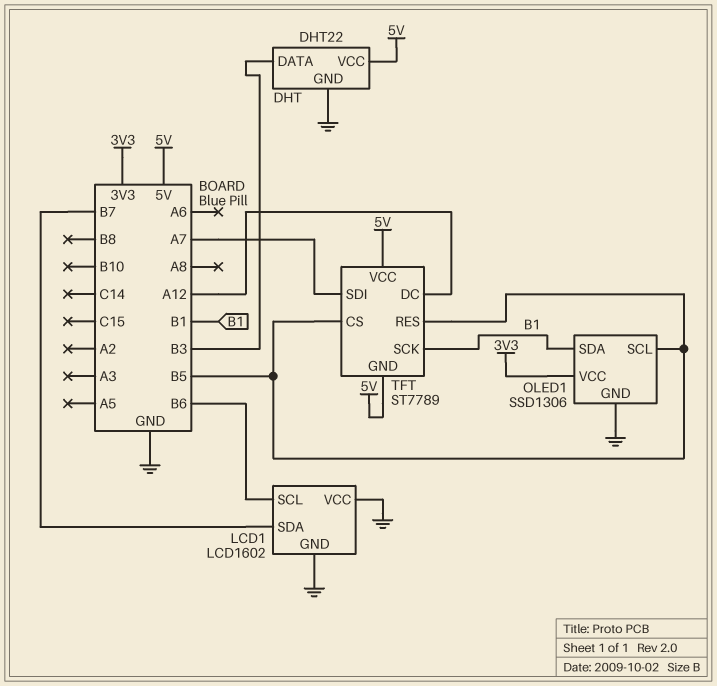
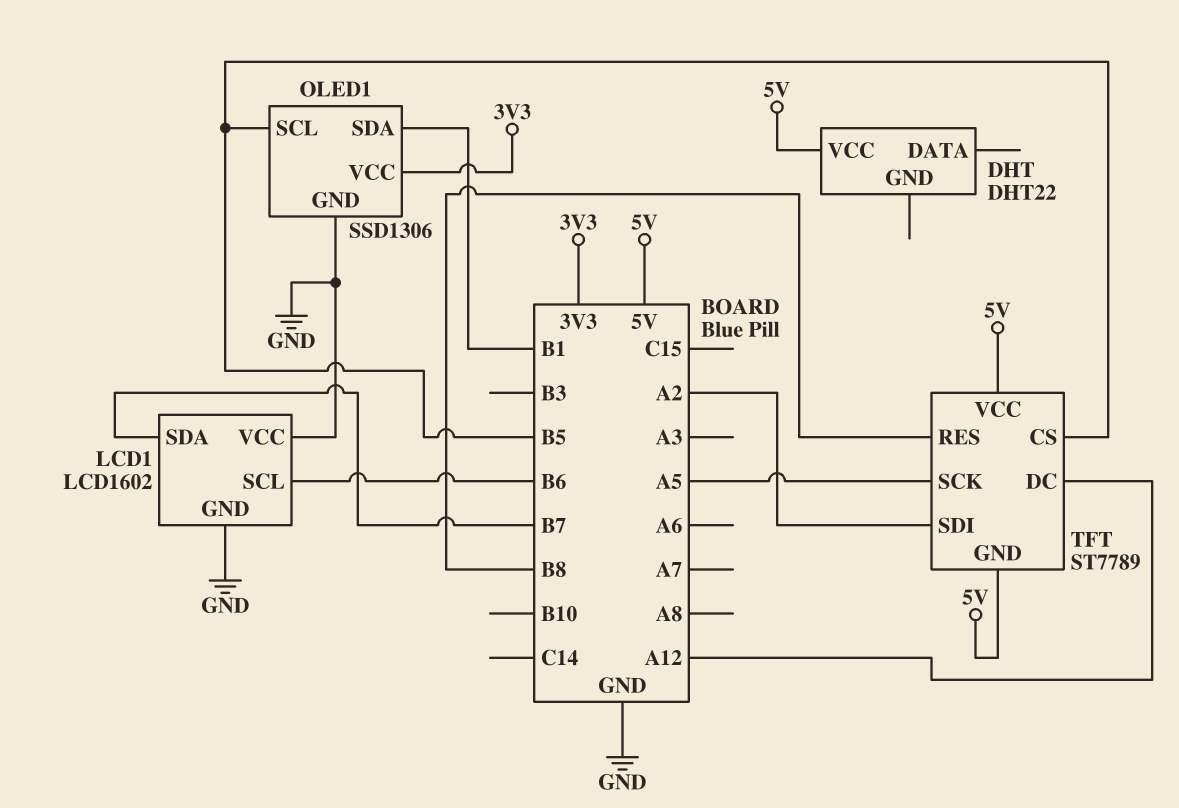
DHT pin DATA: B3 -> none
DHT pin GND: GND -> none
TFT pin RES: B5 -> B8
TFT pin SCK: B1 -> A5
TFT pin SDI: A7 -> A2

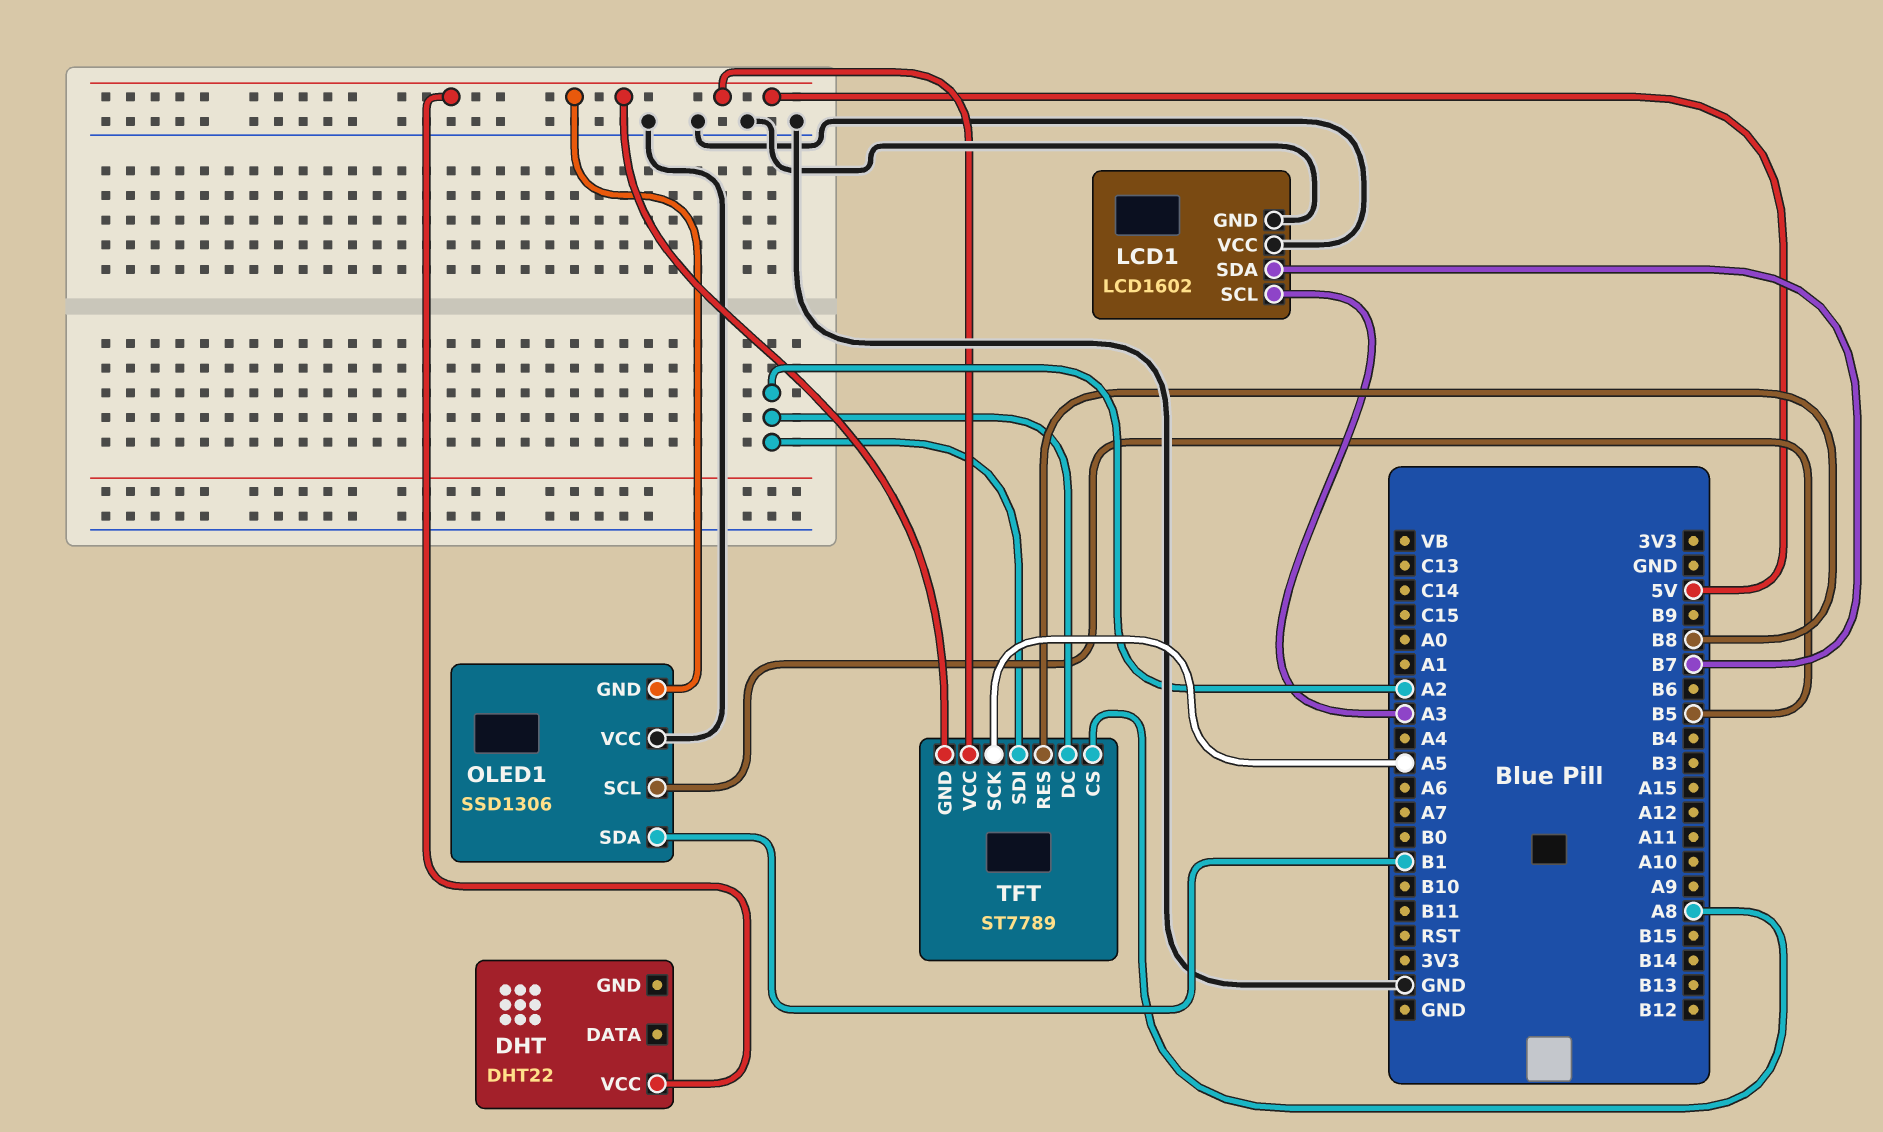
LCD1 pin SCL: B6 -> A3
OLED1 pin GND: GND -> 5V
OLED1 pin VCC: 3V3 -> GND
TFT pin CS: B5 -> A8
TFT pin DC: A12 -> A2

